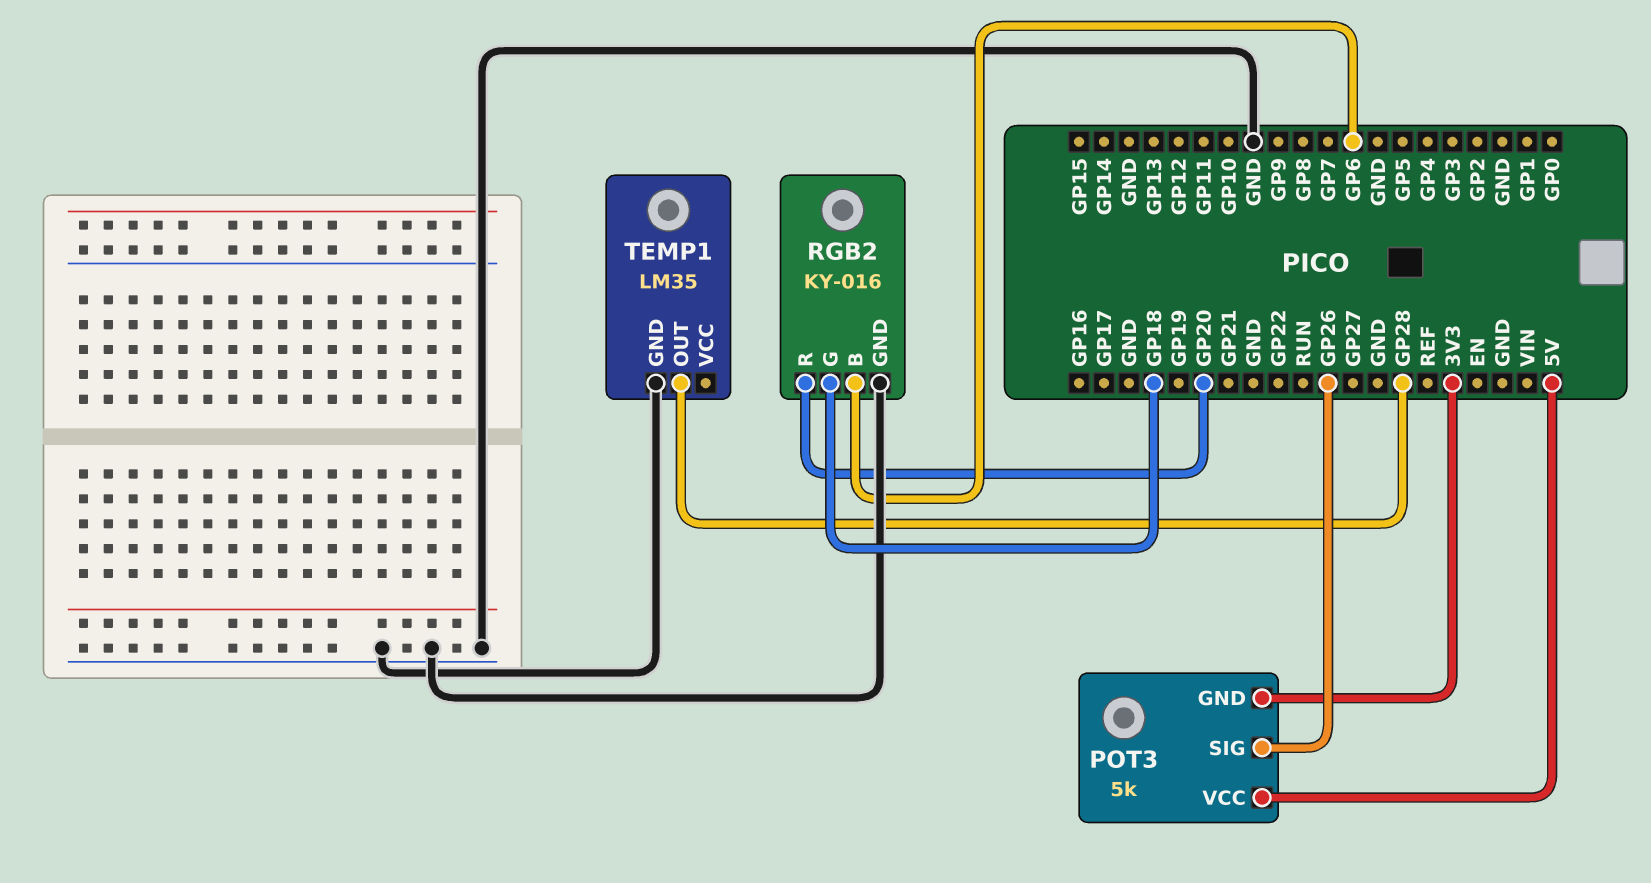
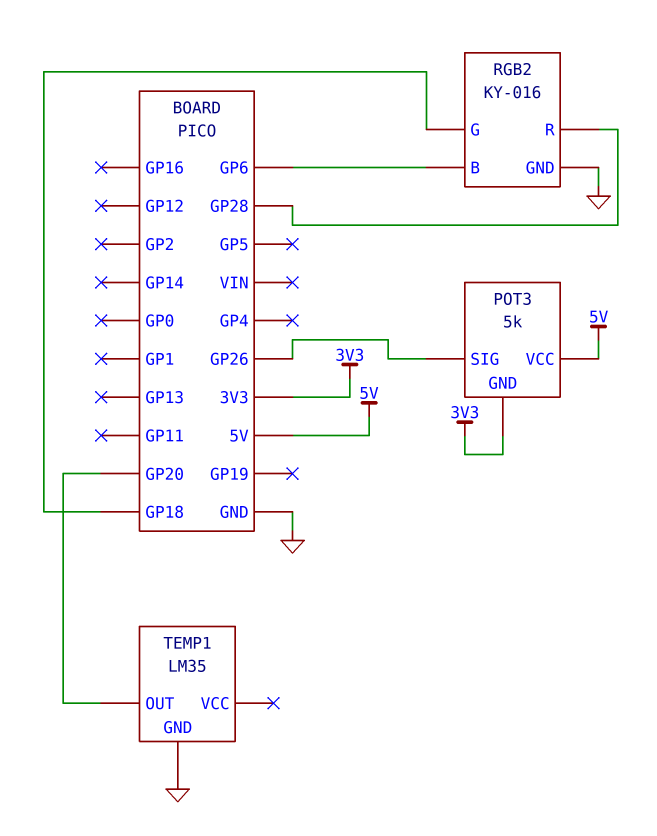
RGB2 pin R: GP20 -> GP28
TEMP1 pin OUT: GP28 -> GP20

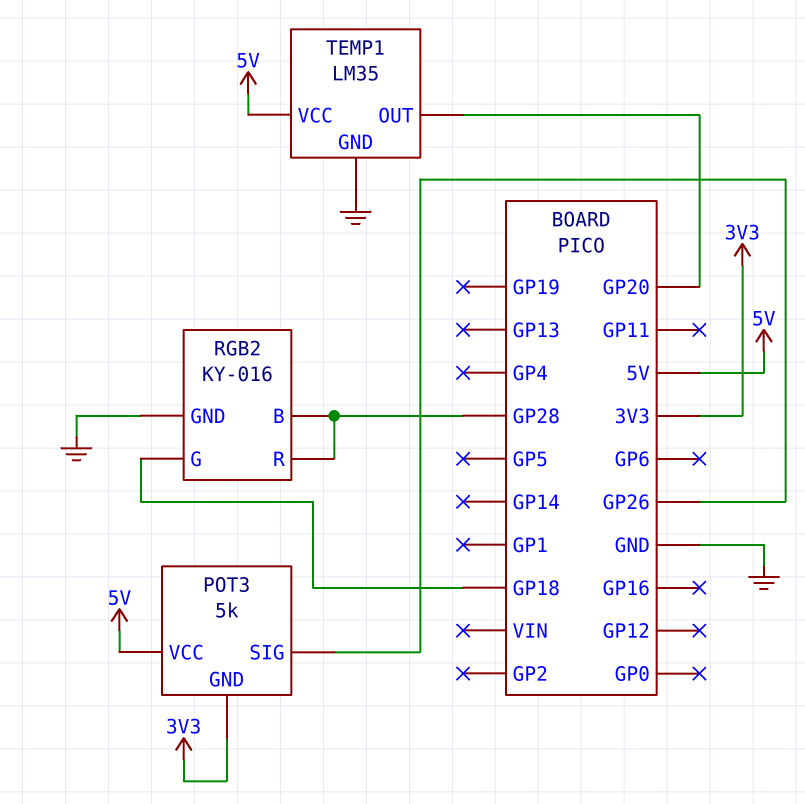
RGB2 pin B: GP6 -> GP28
TEMP1 pin VCC: none -> 5V

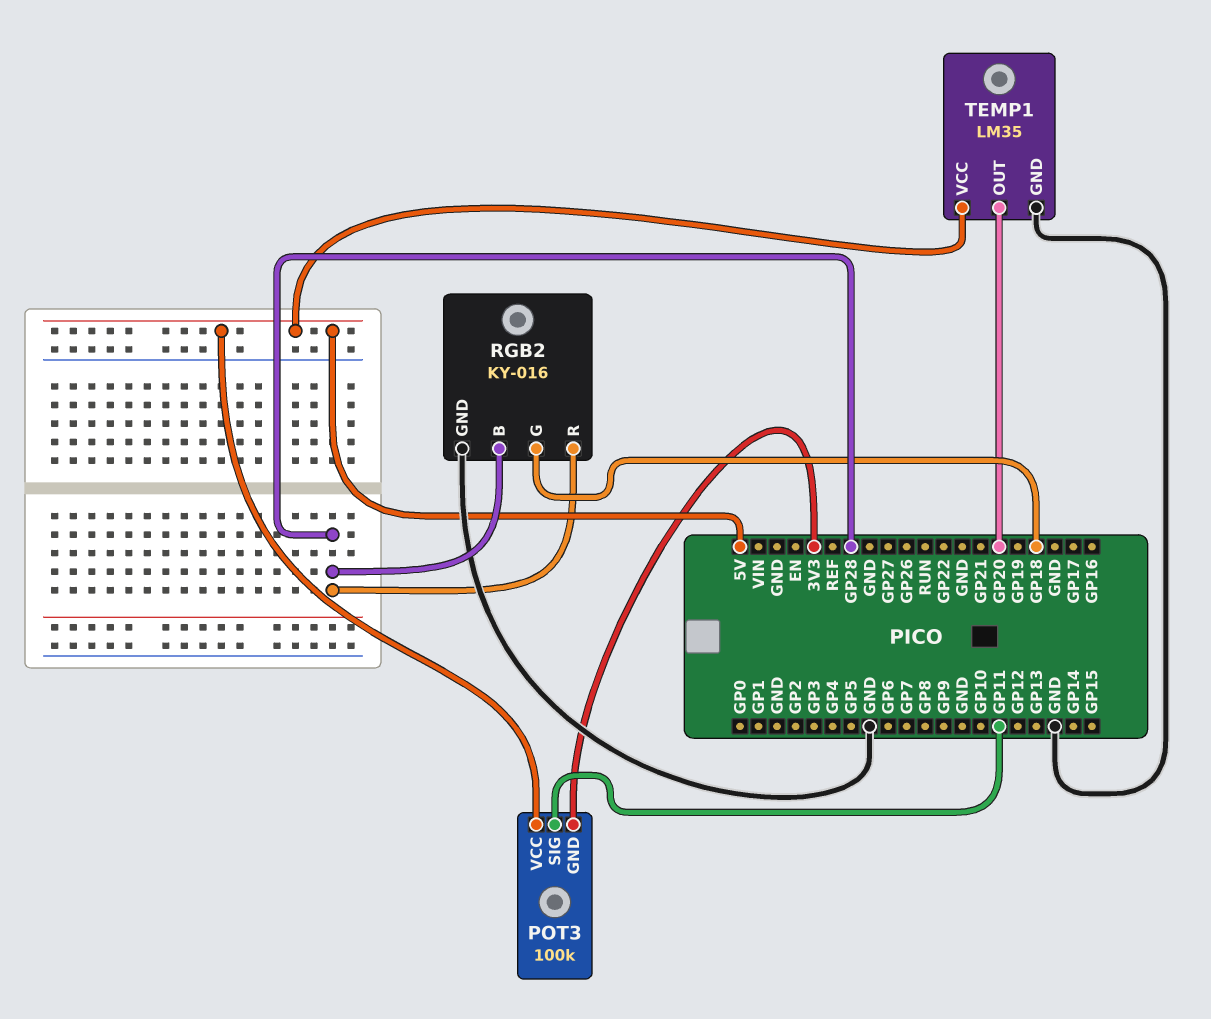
POT3: 5k -> 100k
POT3 pin SIG: GP26 -> GP11

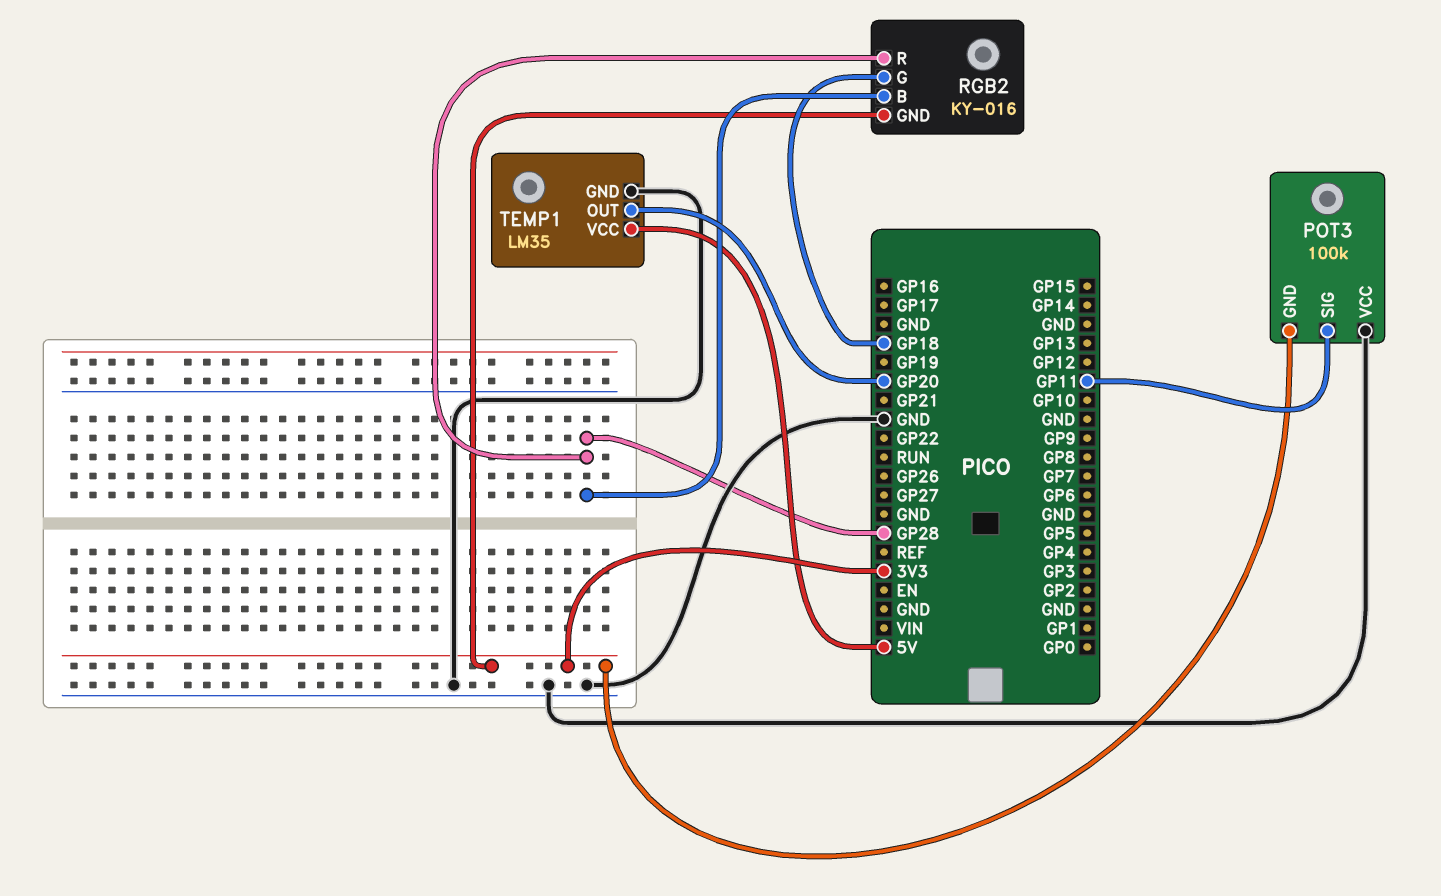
POT3 pin VCC: 5V -> GND
RGB2 pin GND: GND -> 3V3

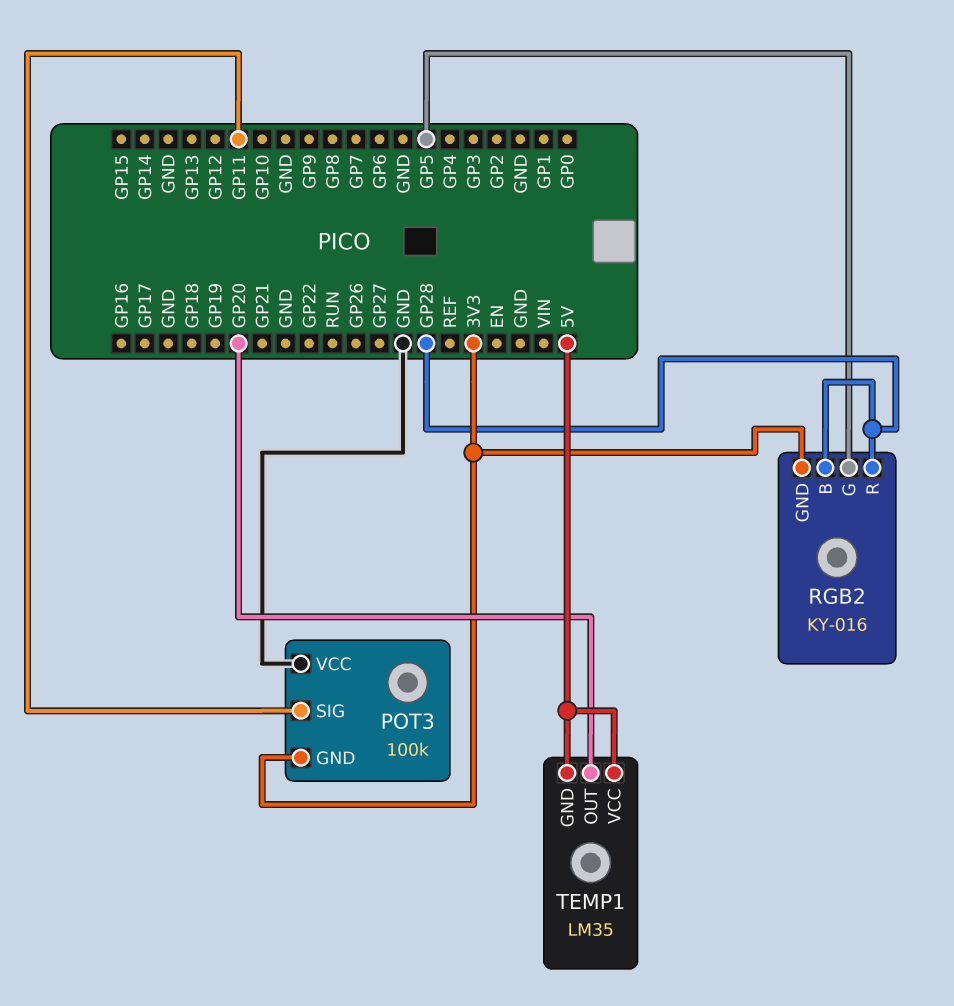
RGB2 pin G: GP18 -> GP5
TEMP1 pin GND: GND -> 5V

